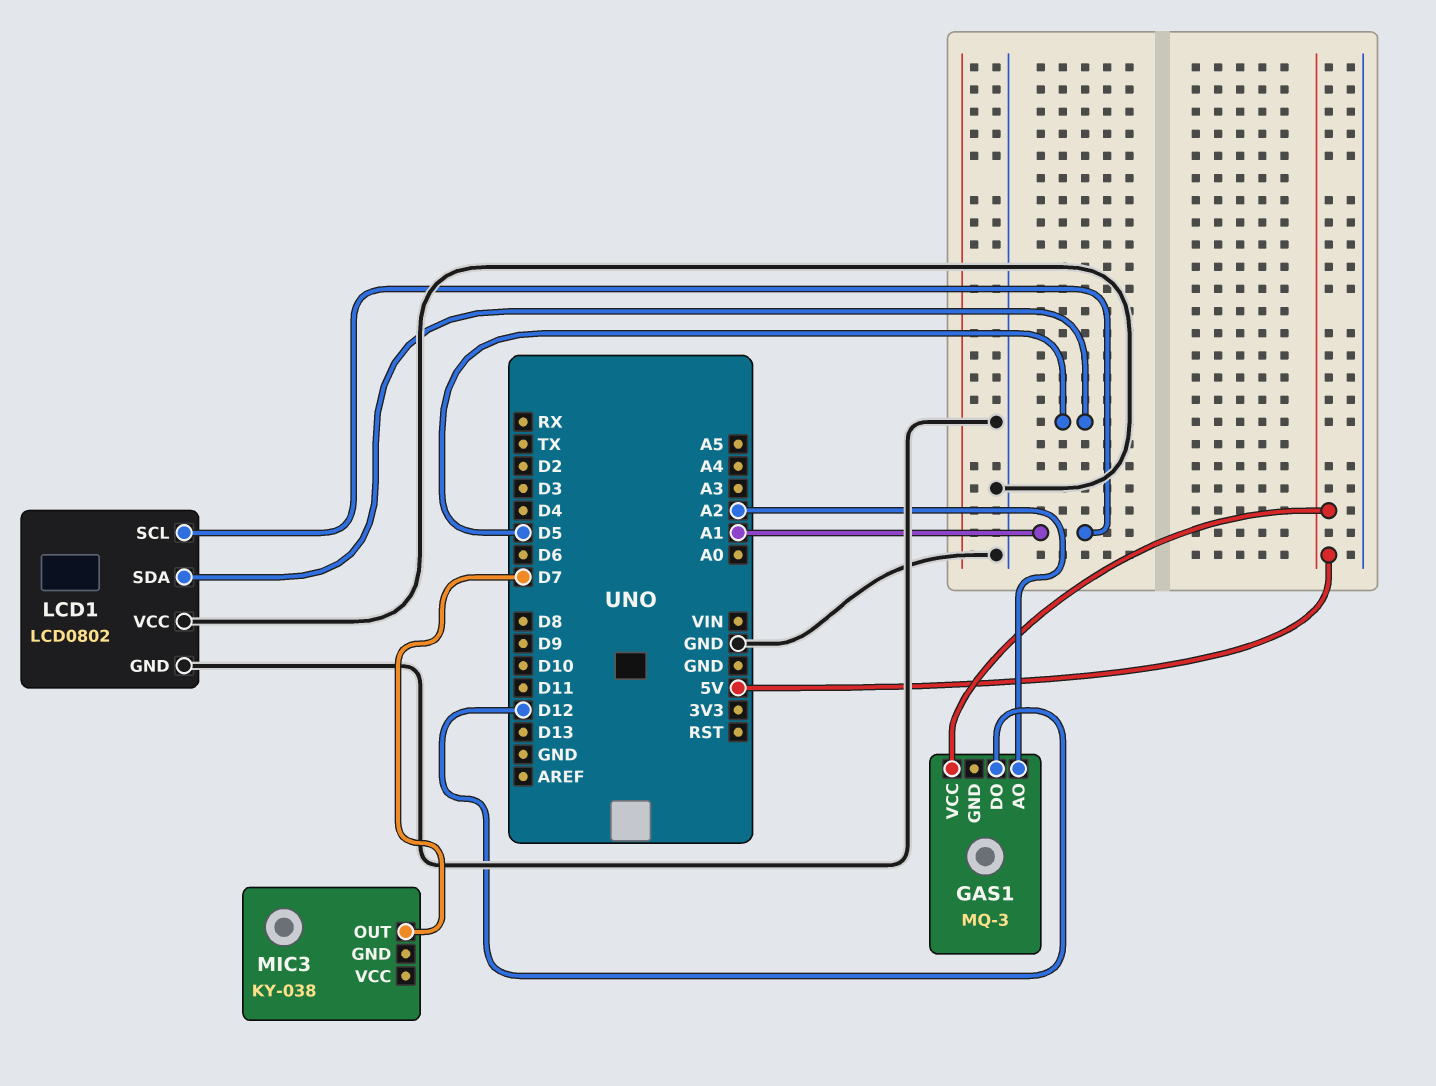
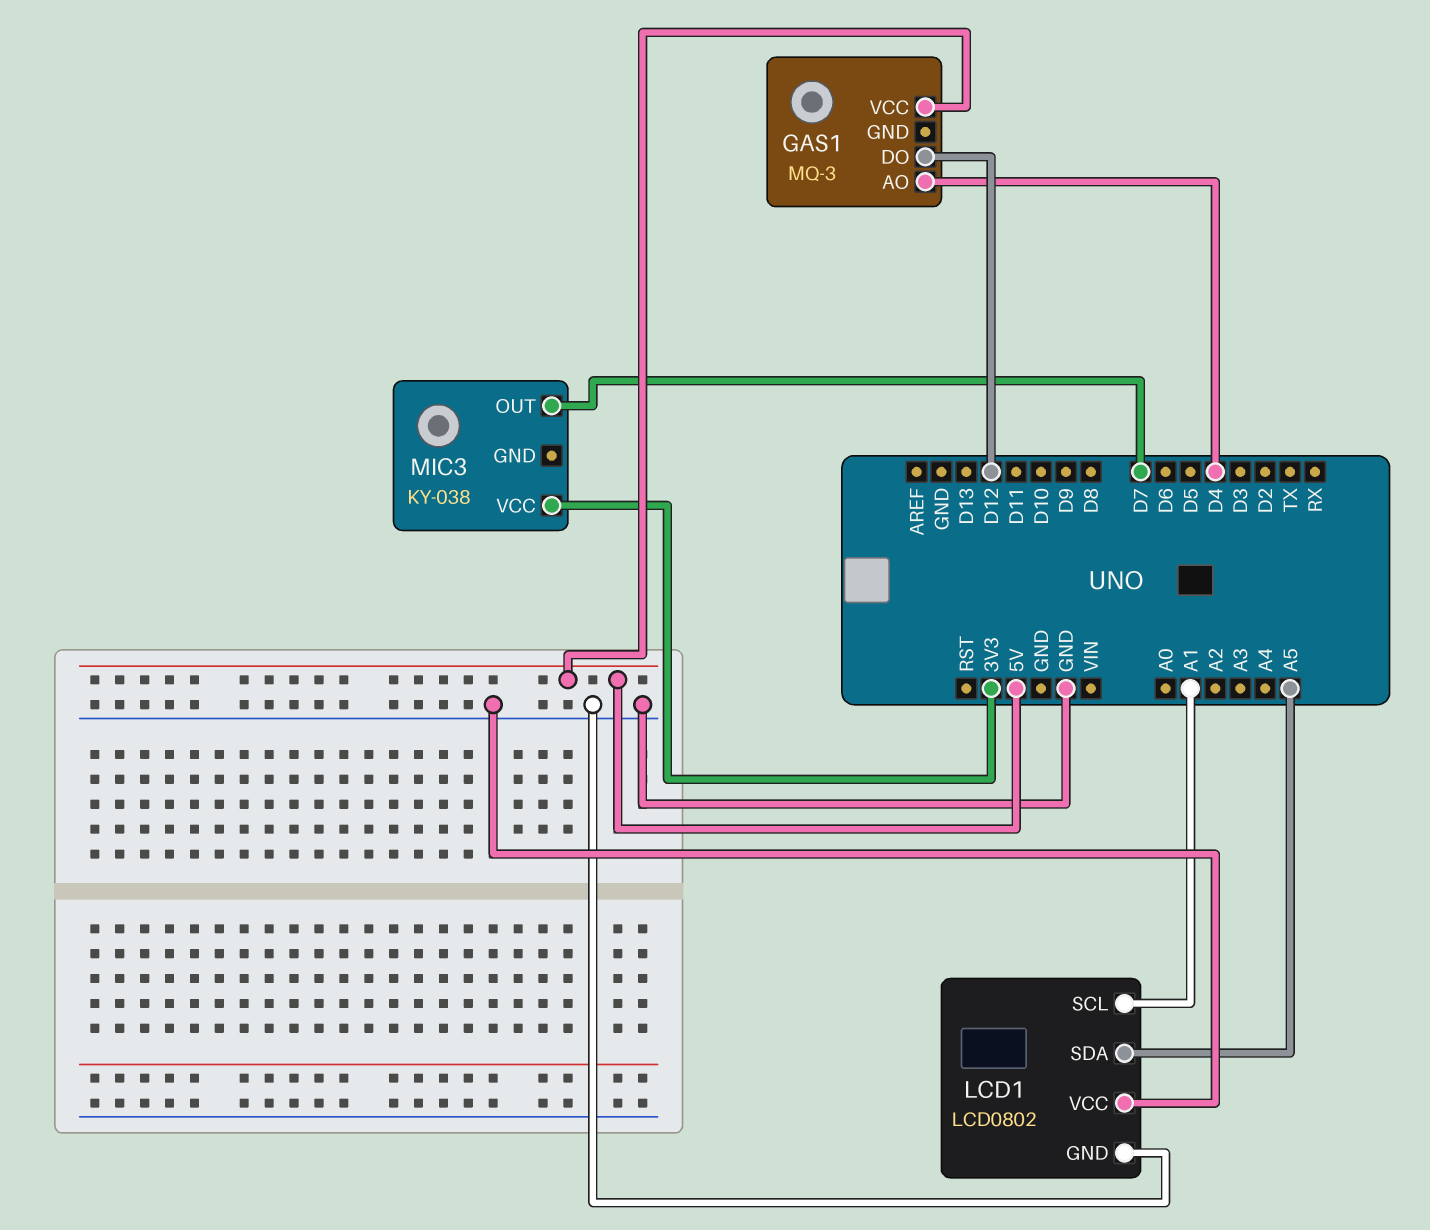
GAS1 pin AO: A2 -> D4
LCD1 pin SDA: D5 -> A5
MIC3 pin VCC: none -> 3V3

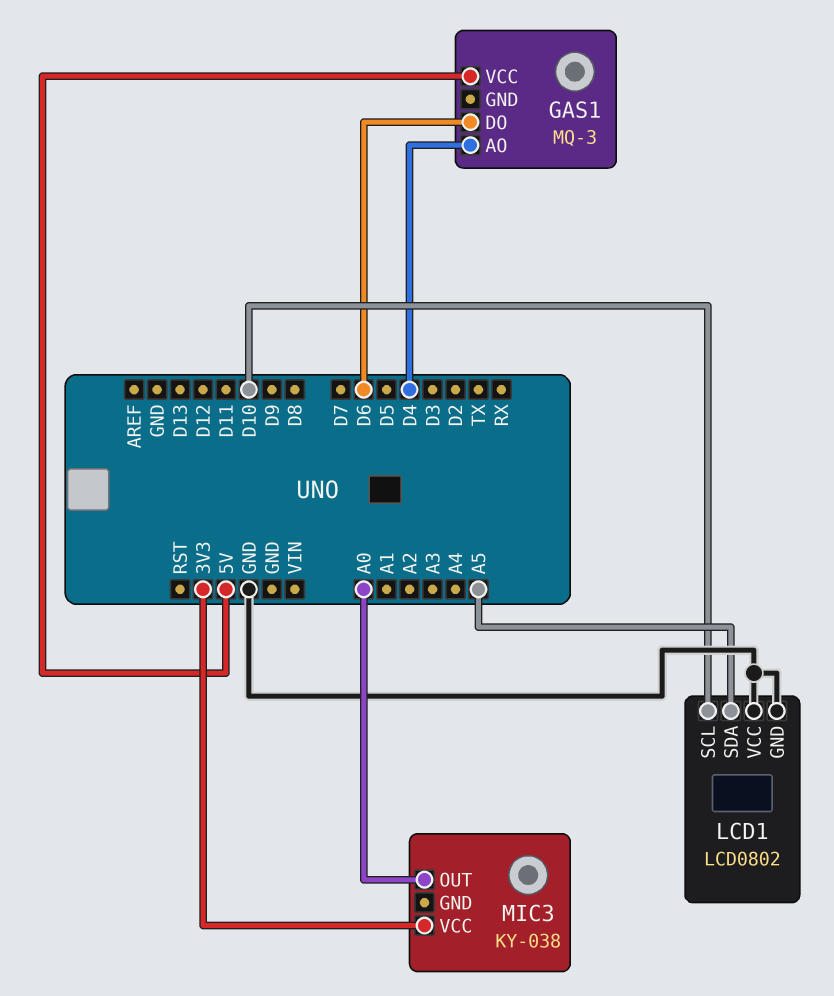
GAS1 pin DO: D12 -> D6
LCD1 pin SCL: A1 -> D10
MIC3 pin OUT: D7 -> A0

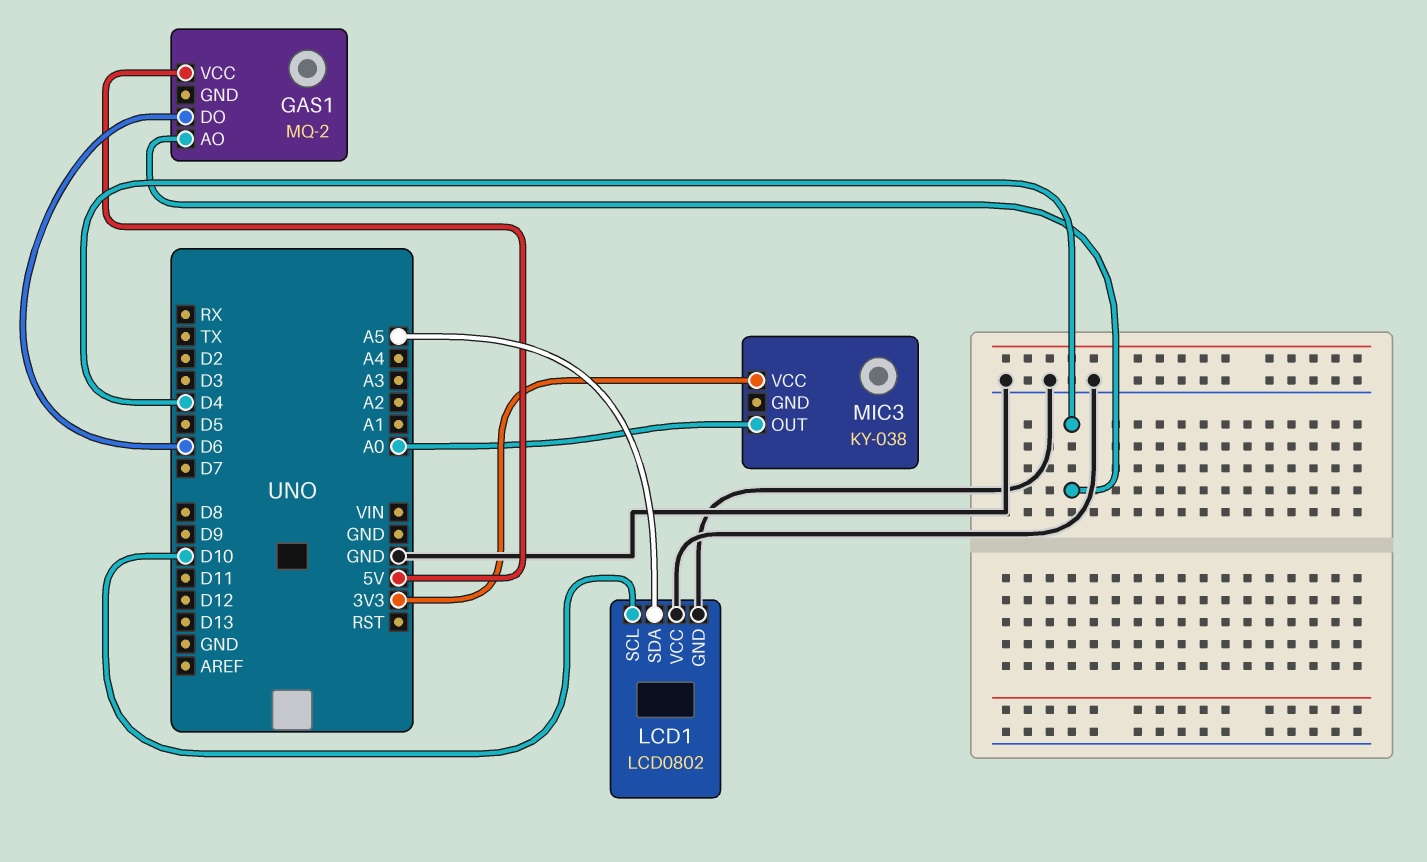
GAS1: MQ-3 -> MQ-2

